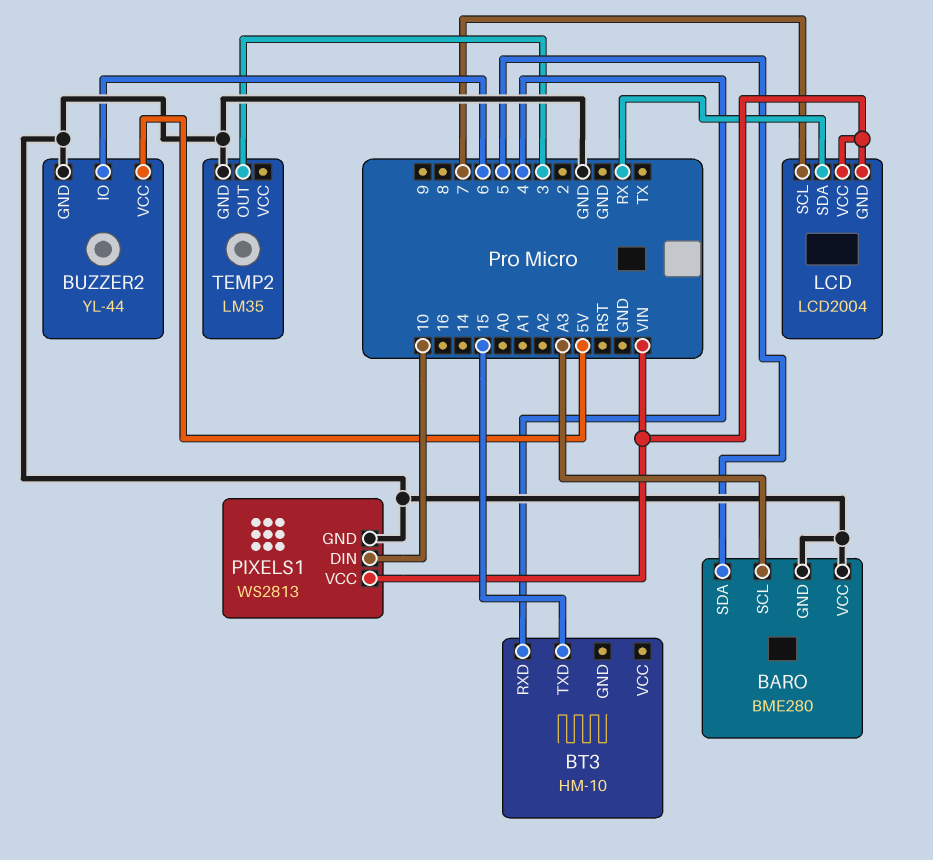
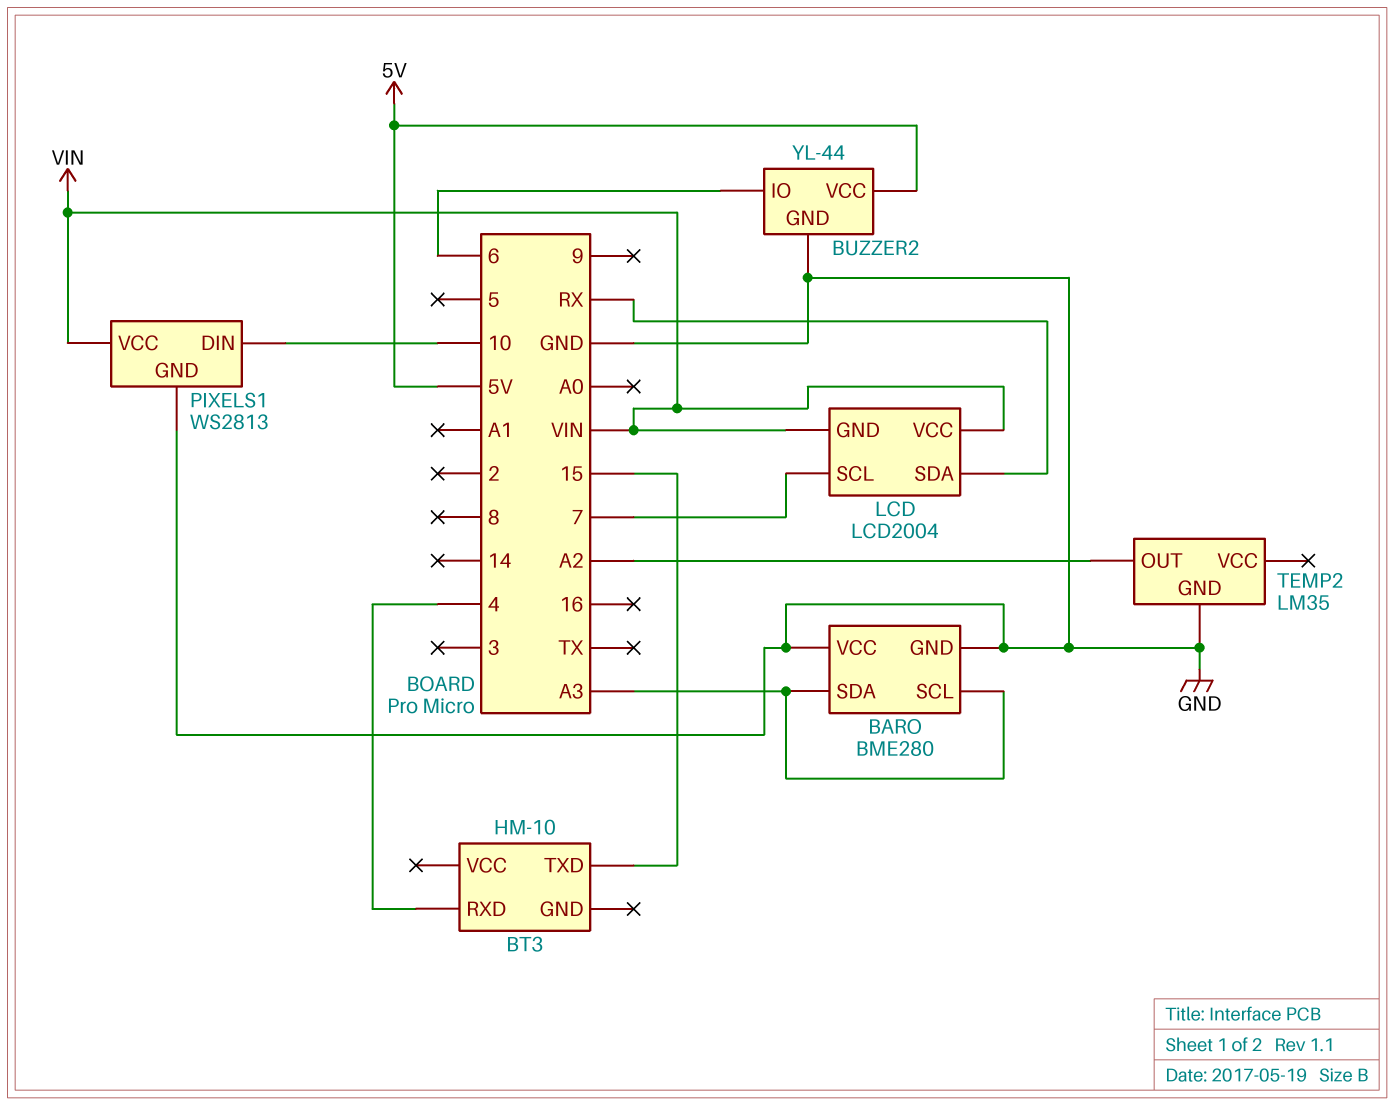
BARO pin SDA: 5 -> A3
TEMP2 pin OUT: 3 -> A2

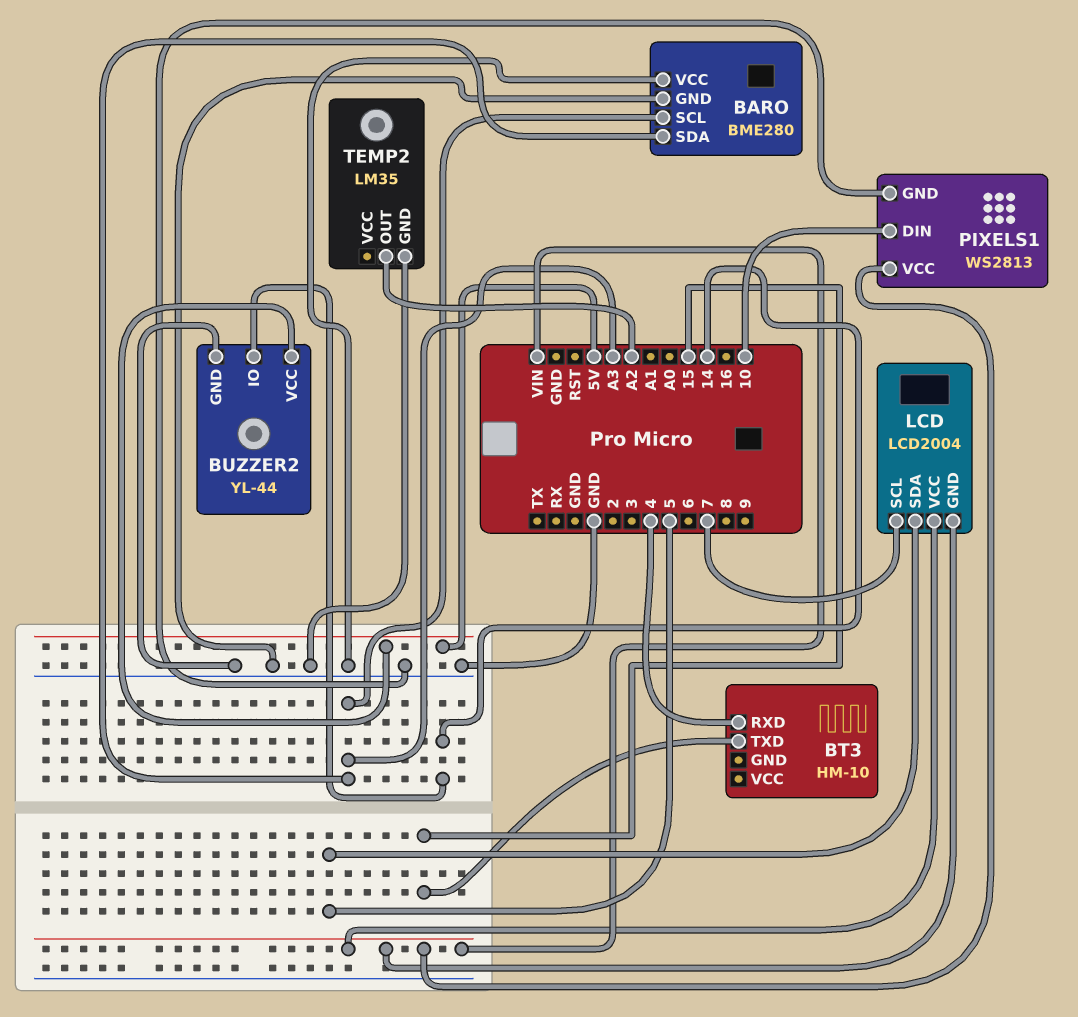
BUZZER2 pin IO: 6 -> 14
LCD pin SDA: RX -> 5

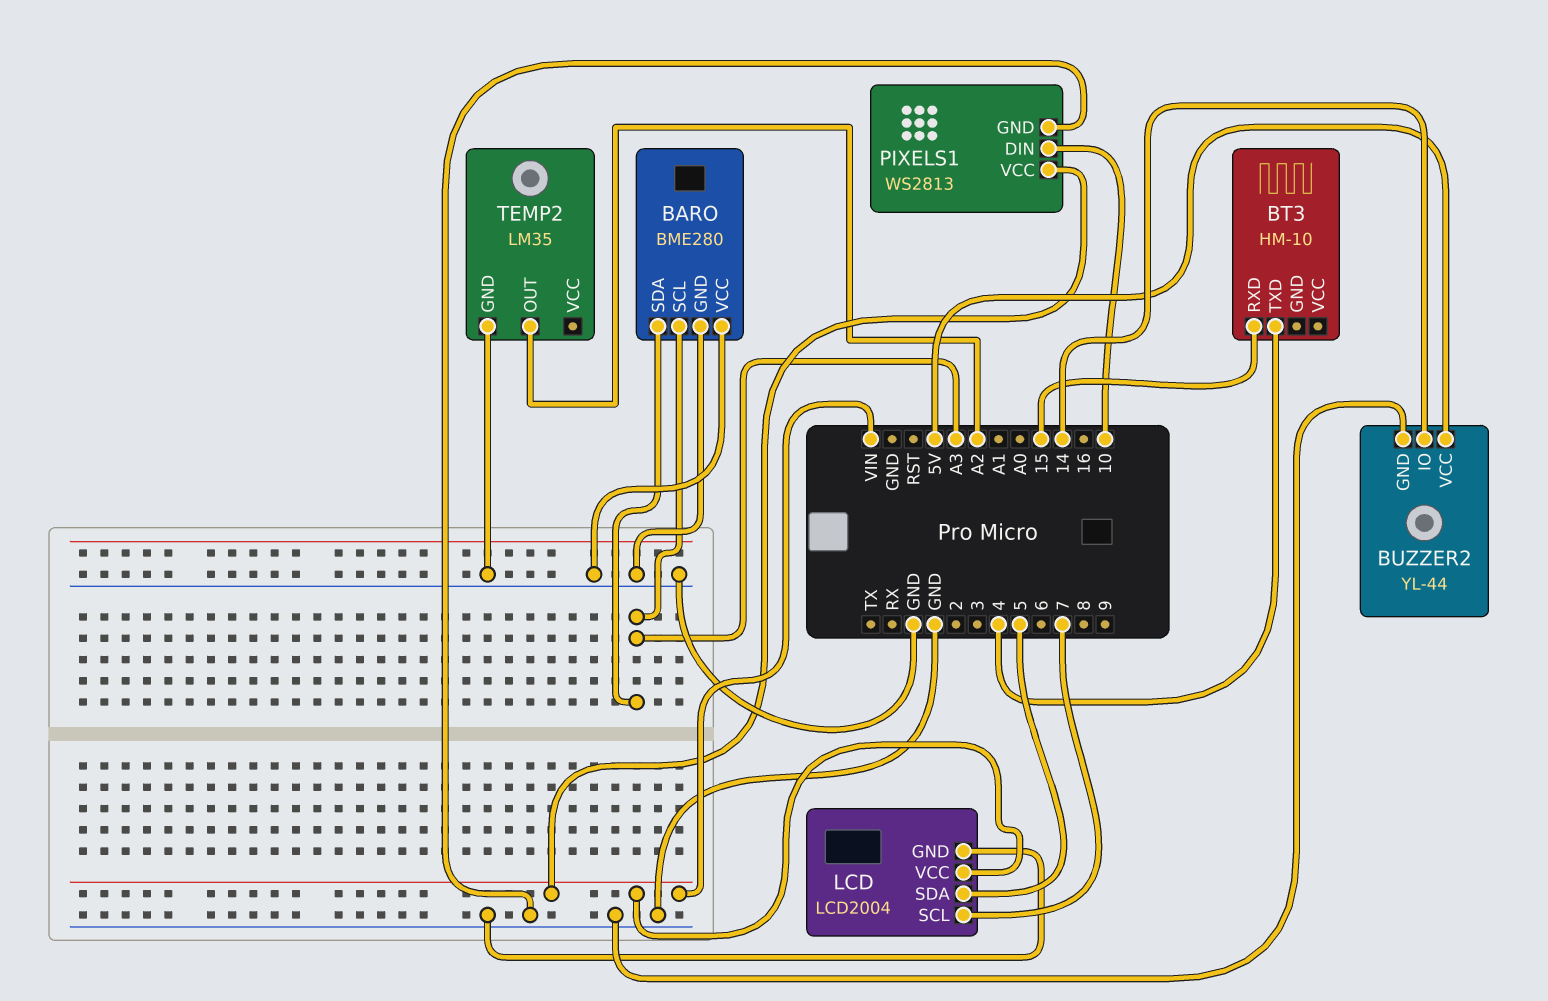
BT3 pin RXD: 4 -> 15
BT3 pin TXD: 15 -> 4
LCD pin GND: VIN -> GND

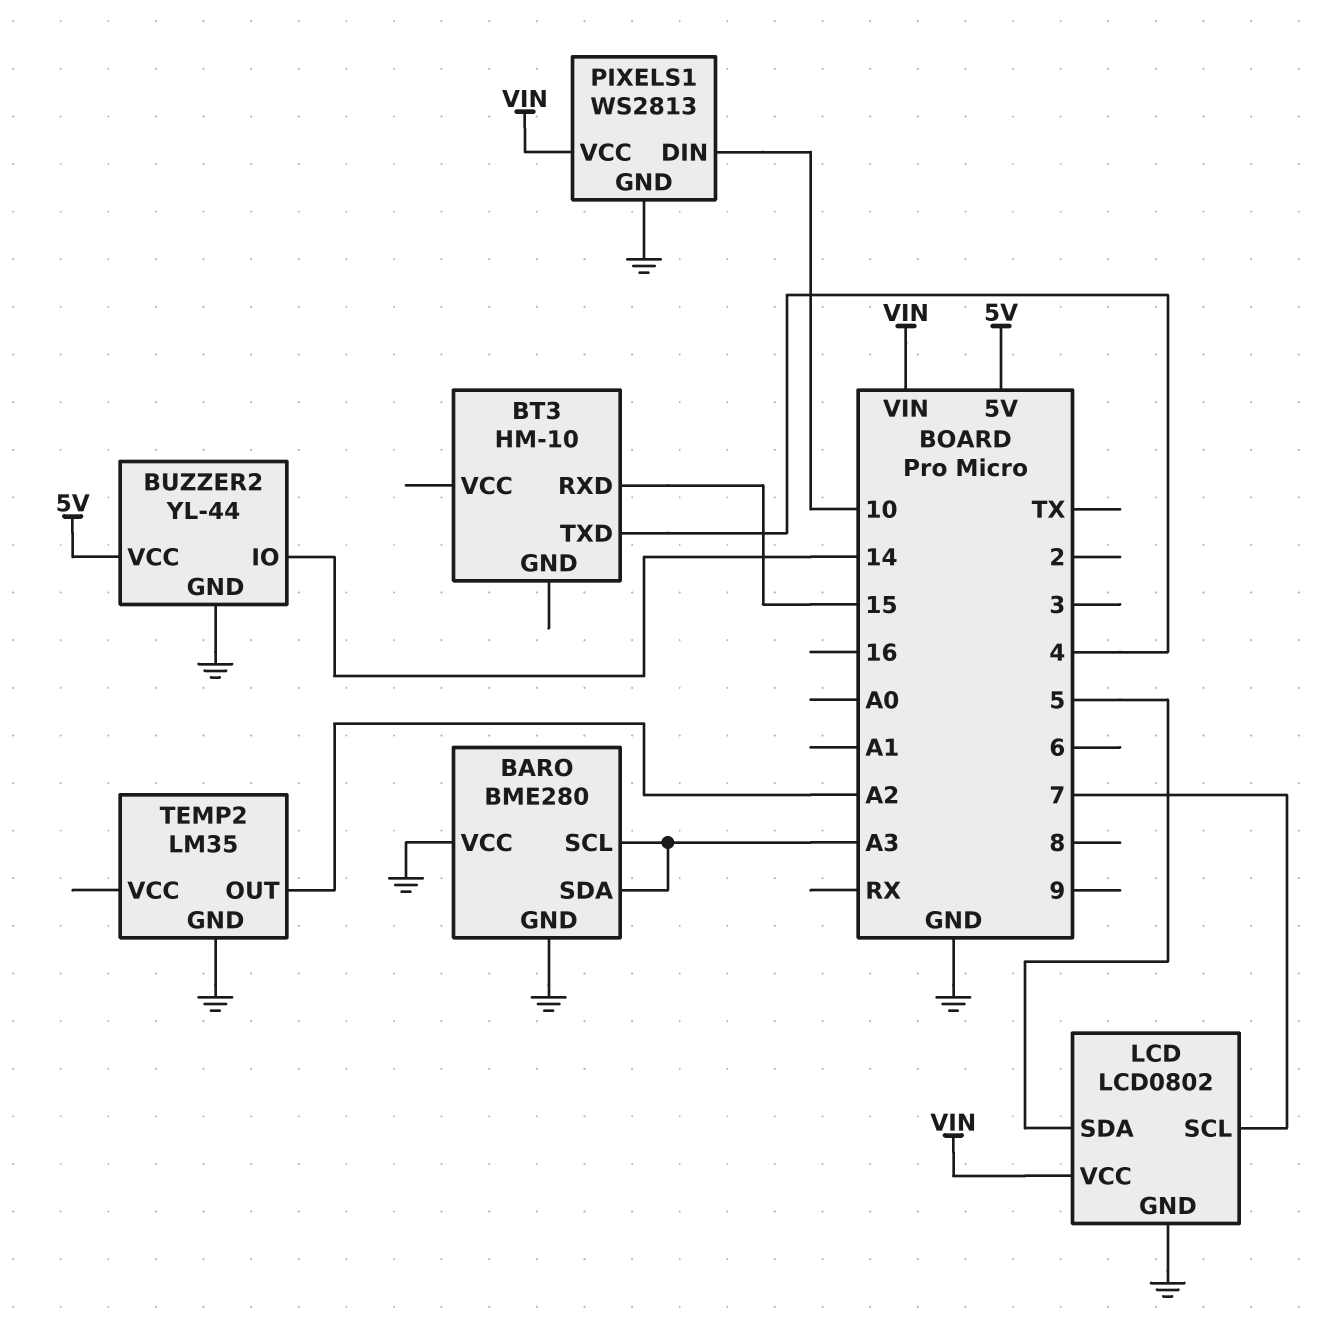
LCD: LCD2004 -> LCD0802

